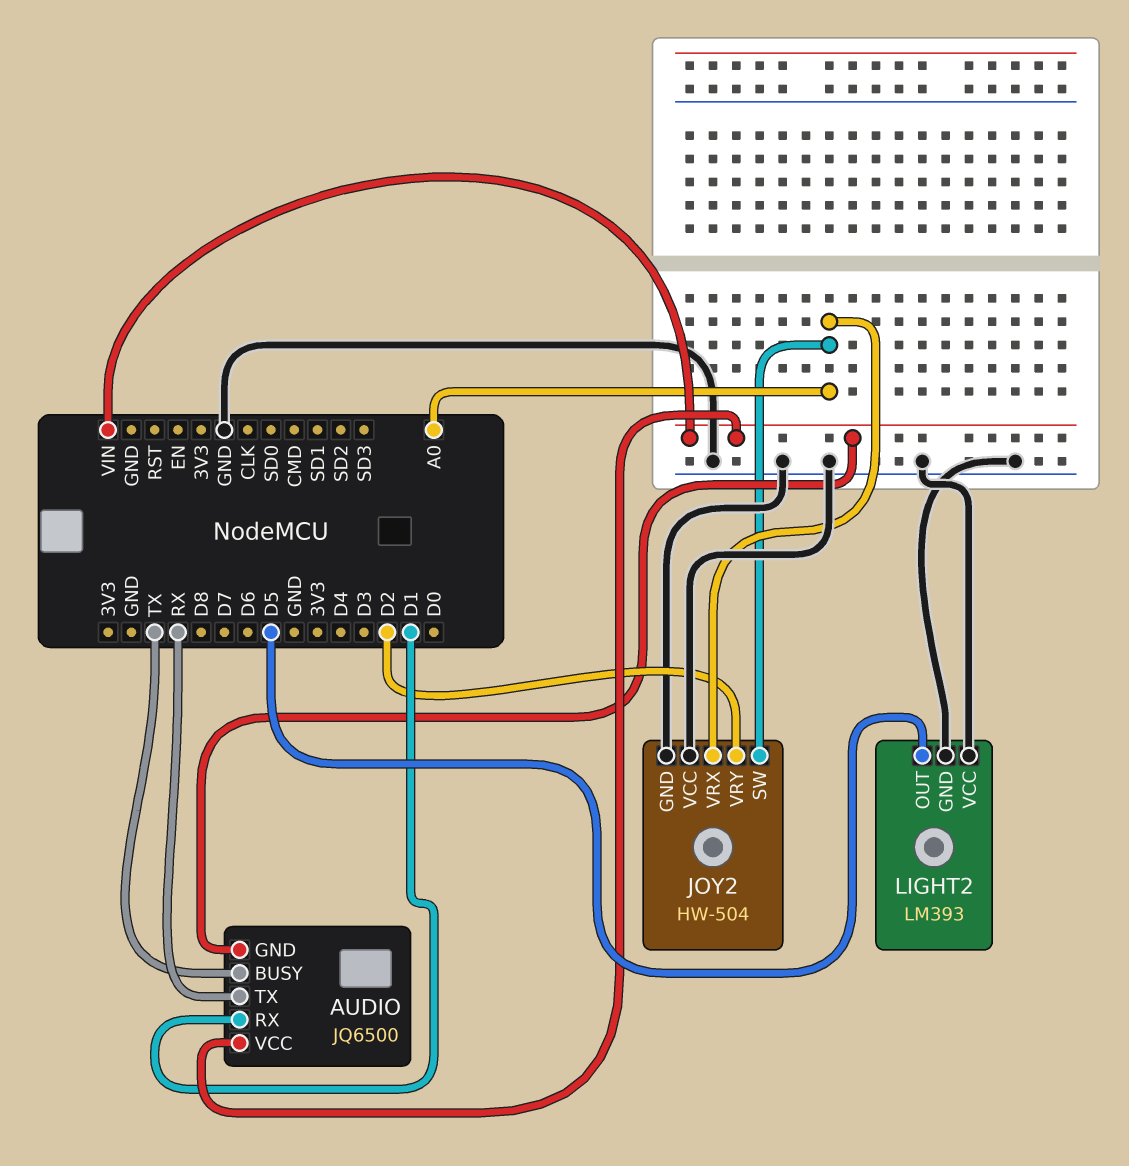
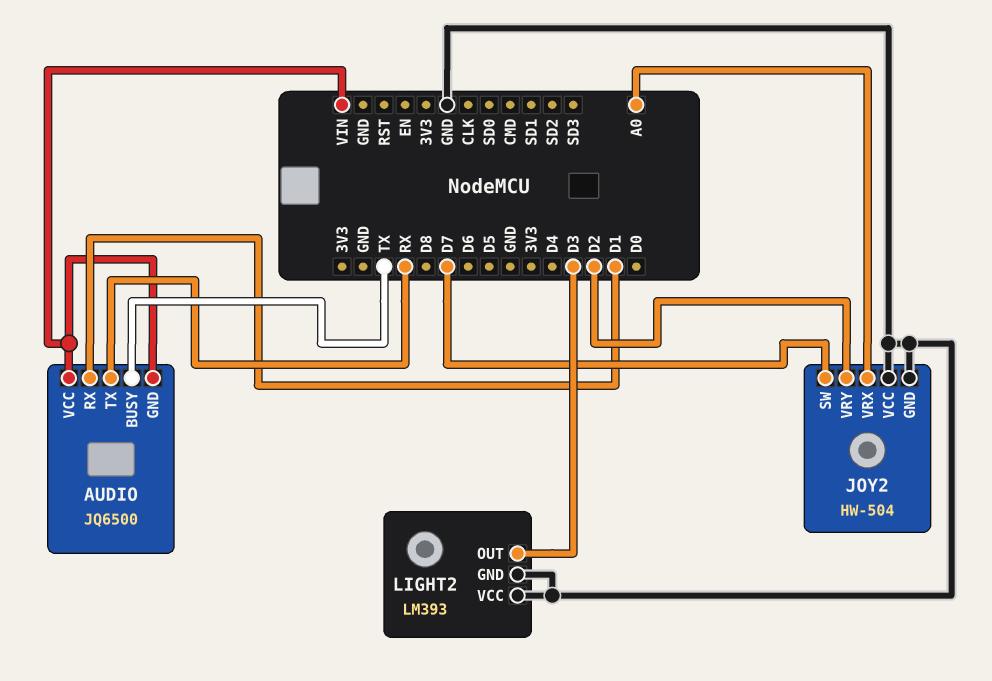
JOY2 pin SW: A0 -> D7
LIGHT2 pin OUT: D5 -> D3

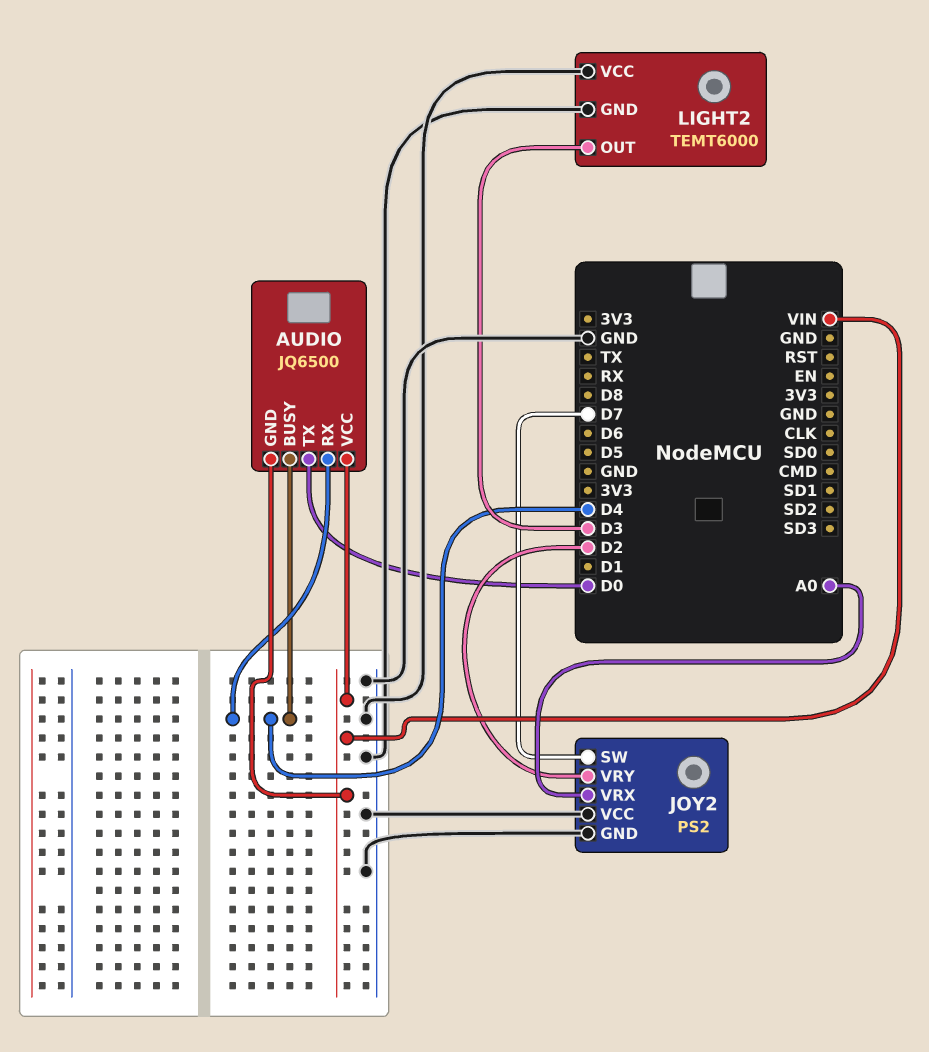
AUDIO pin BUSY: TX -> D4
AUDIO pin RX: D1 -> D4
AUDIO pin TX: RX -> D0
JOY2: HW-504 -> PS2
LIGHT2: LM393 -> TEMT6000

